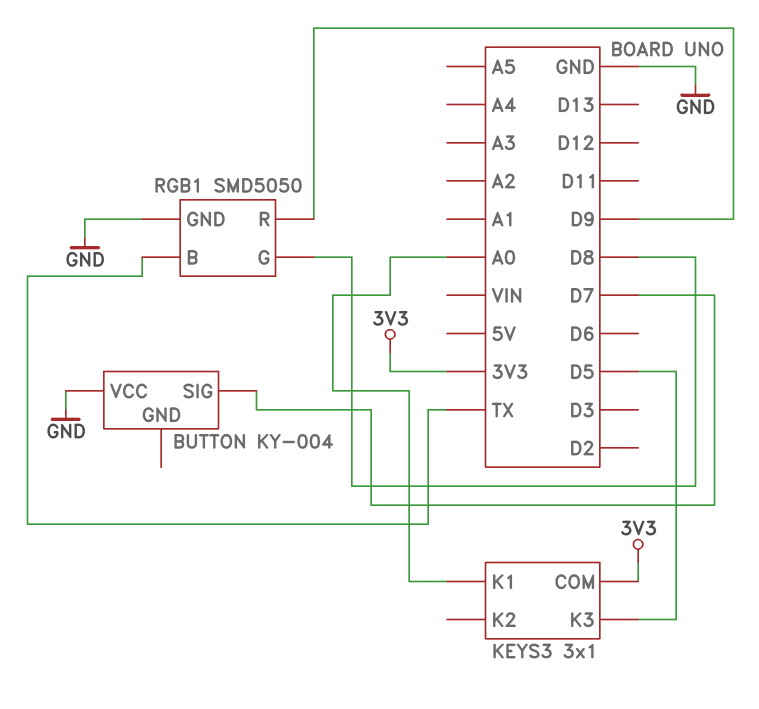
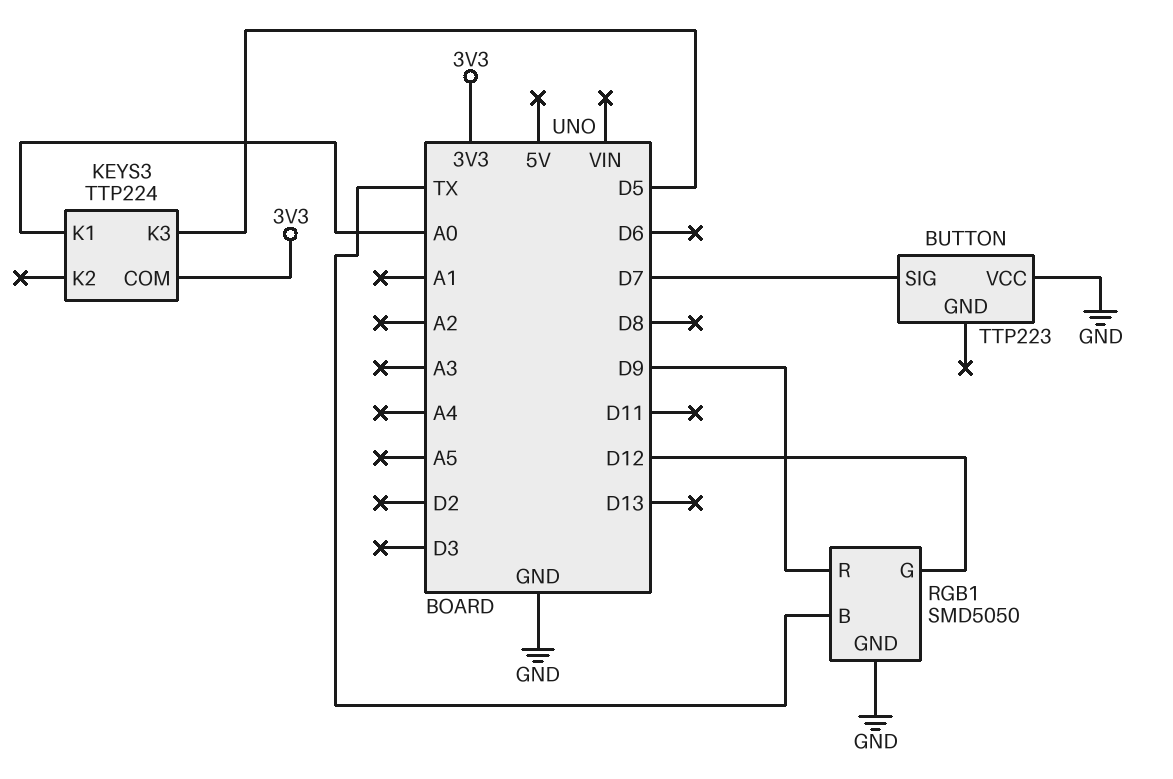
BUTTON: KY-004 -> TTP223
KEYS3: 3x1 -> TTP224
RGB1 pin G: D8 -> D12

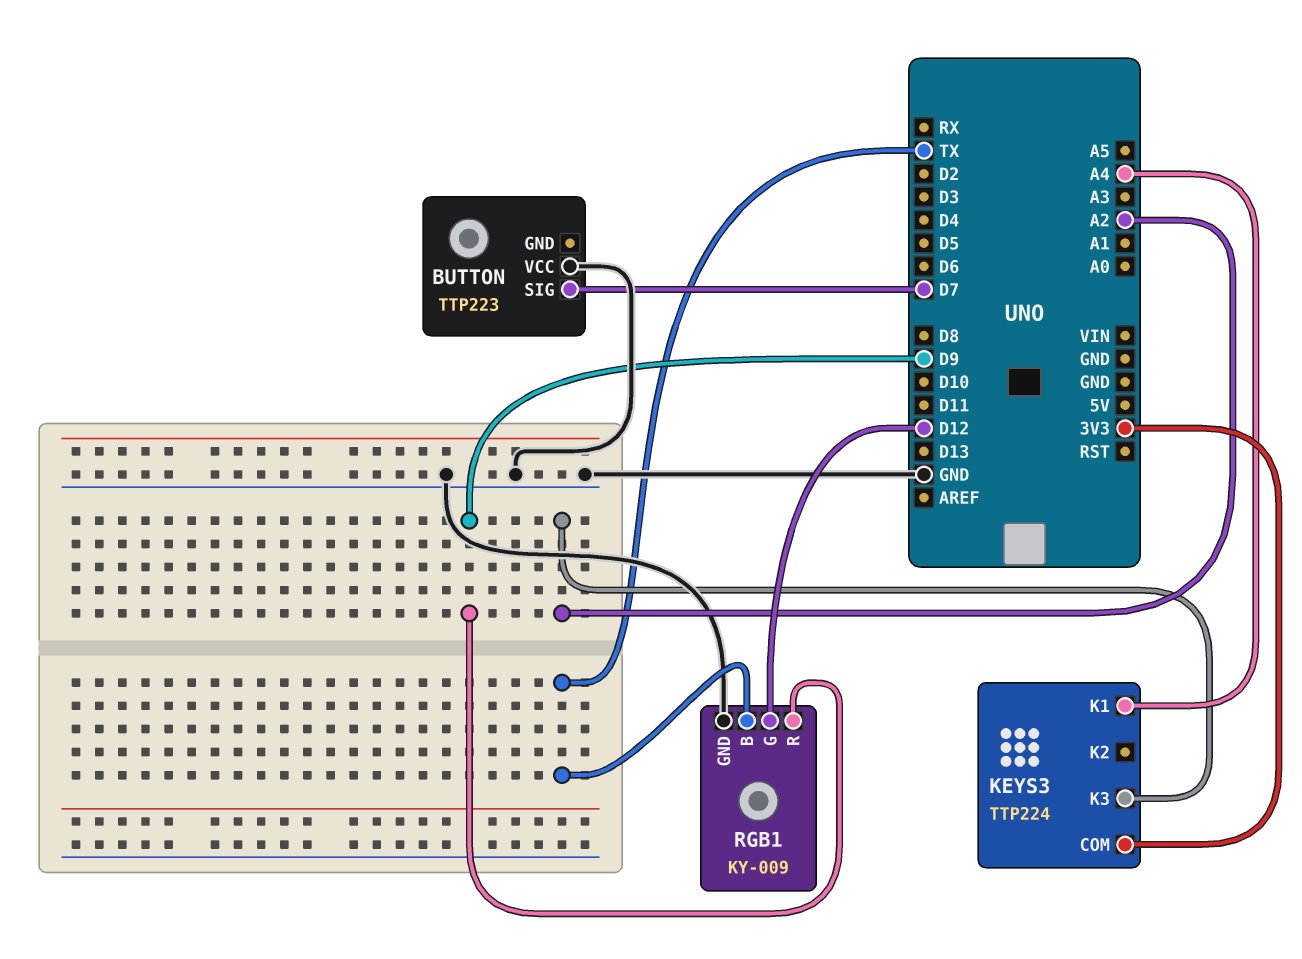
KEYS3 pin K1: A0 -> A4
KEYS3 pin K3: D5 -> A2
RGB1: SMD5050 -> KY-009

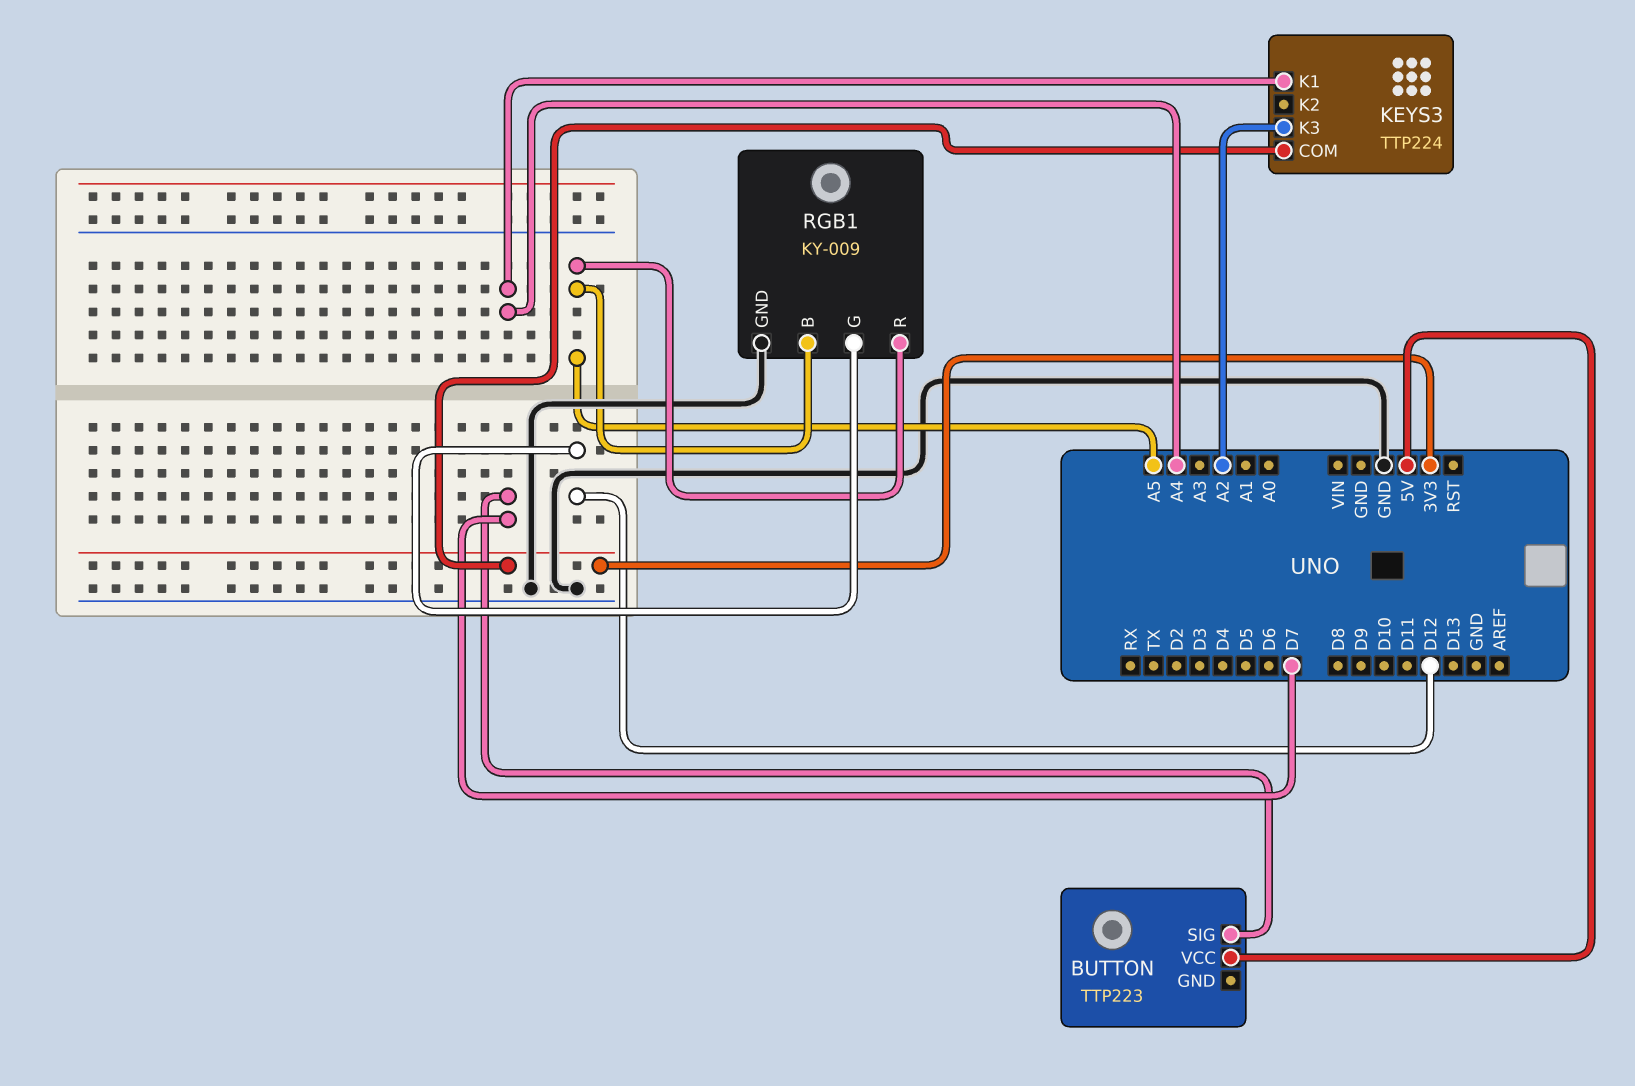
BUTTON pin VCC: GND -> 5V
RGB1 pin B: TX -> A5
RGB1 pin R: D9 -> A5

